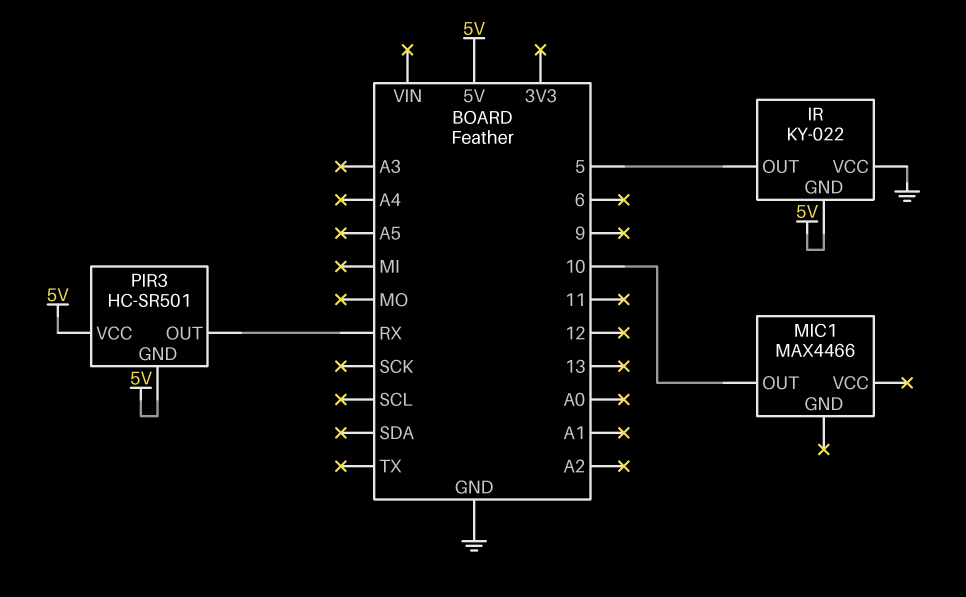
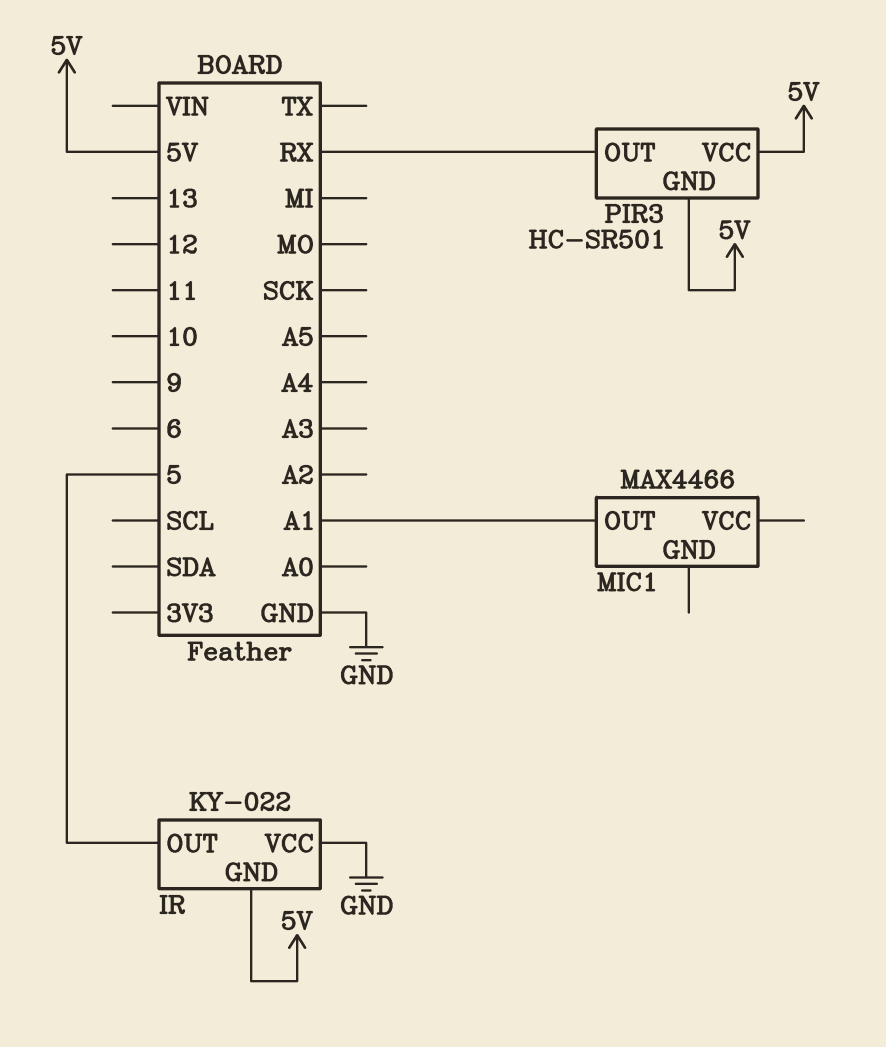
MIC1 pin OUT: 10 -> A1

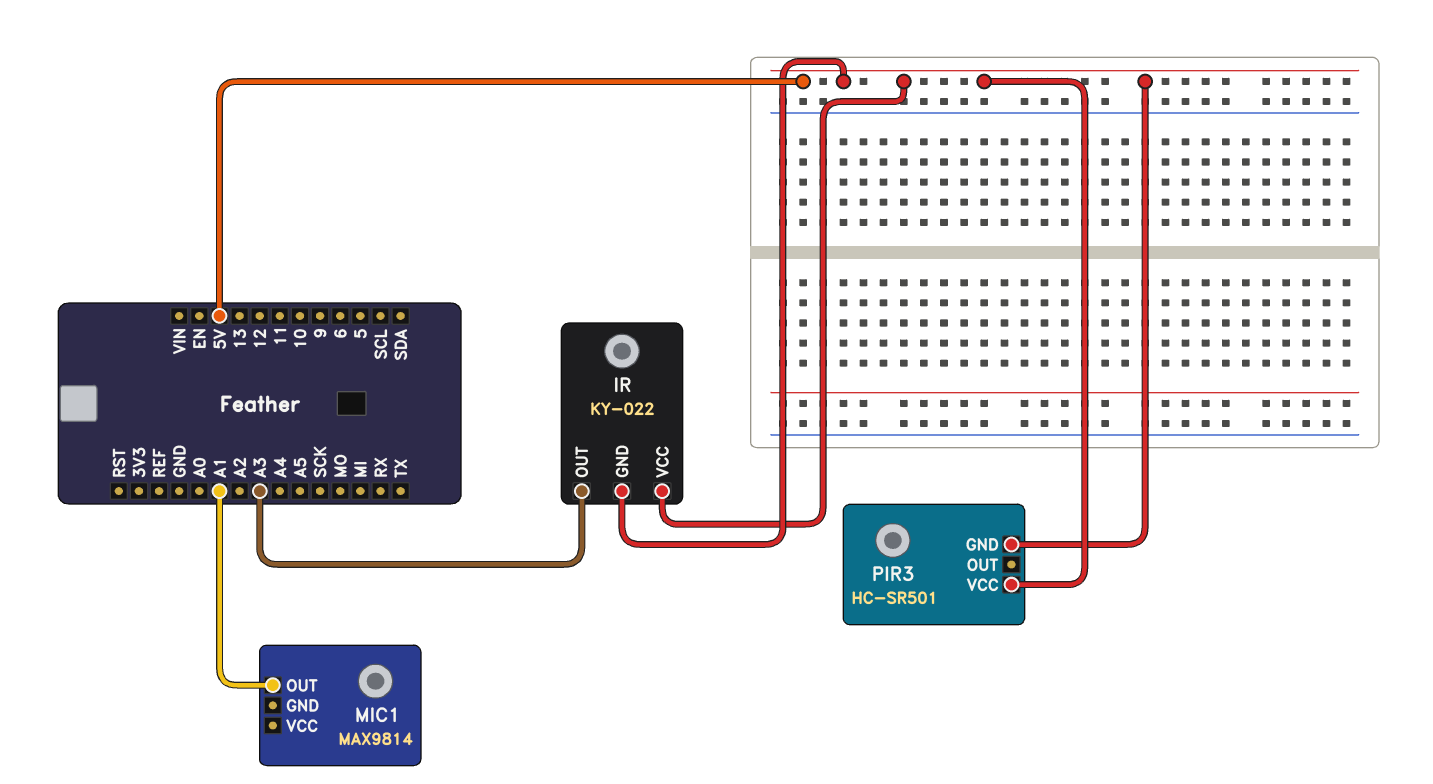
IR pin OUT: 5 -> A3
IR pin VCC: GND -> 5V
MIC1: MAX4466 -> MAX9814
PIR3 pin OUT: RX -> none

